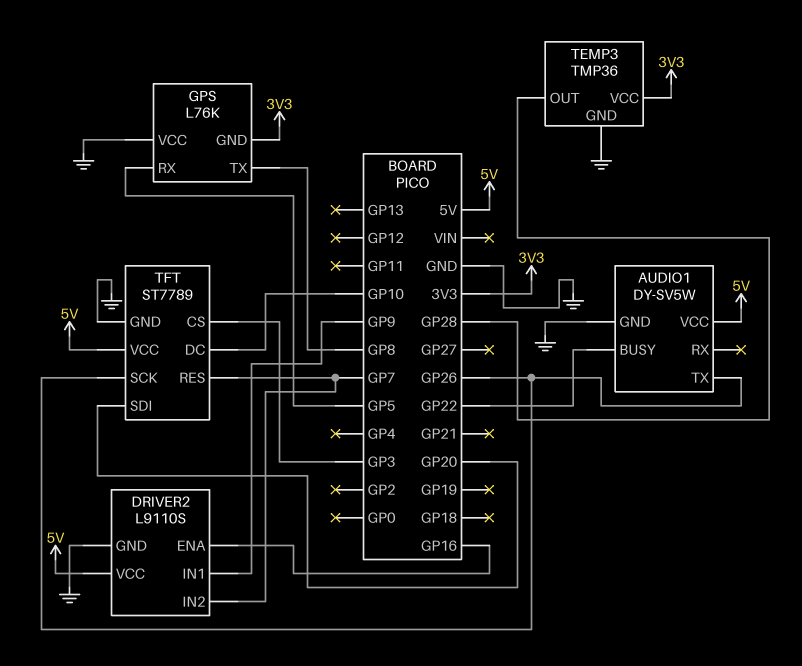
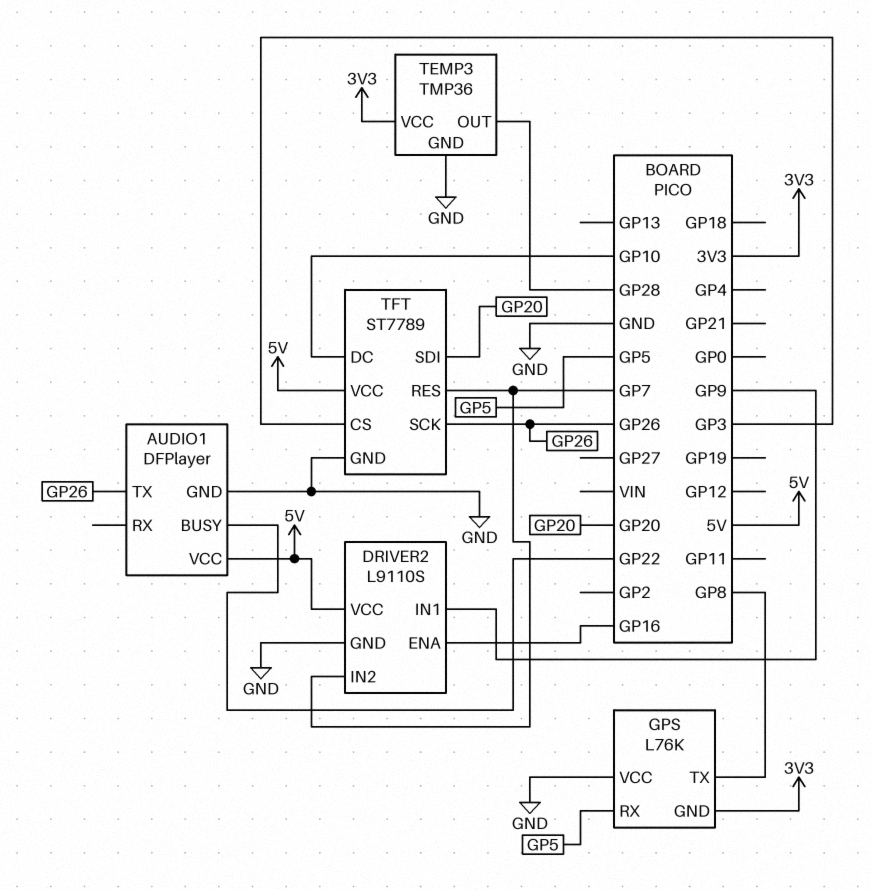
AUDIO1: DY-SV5W -> DFPlayer

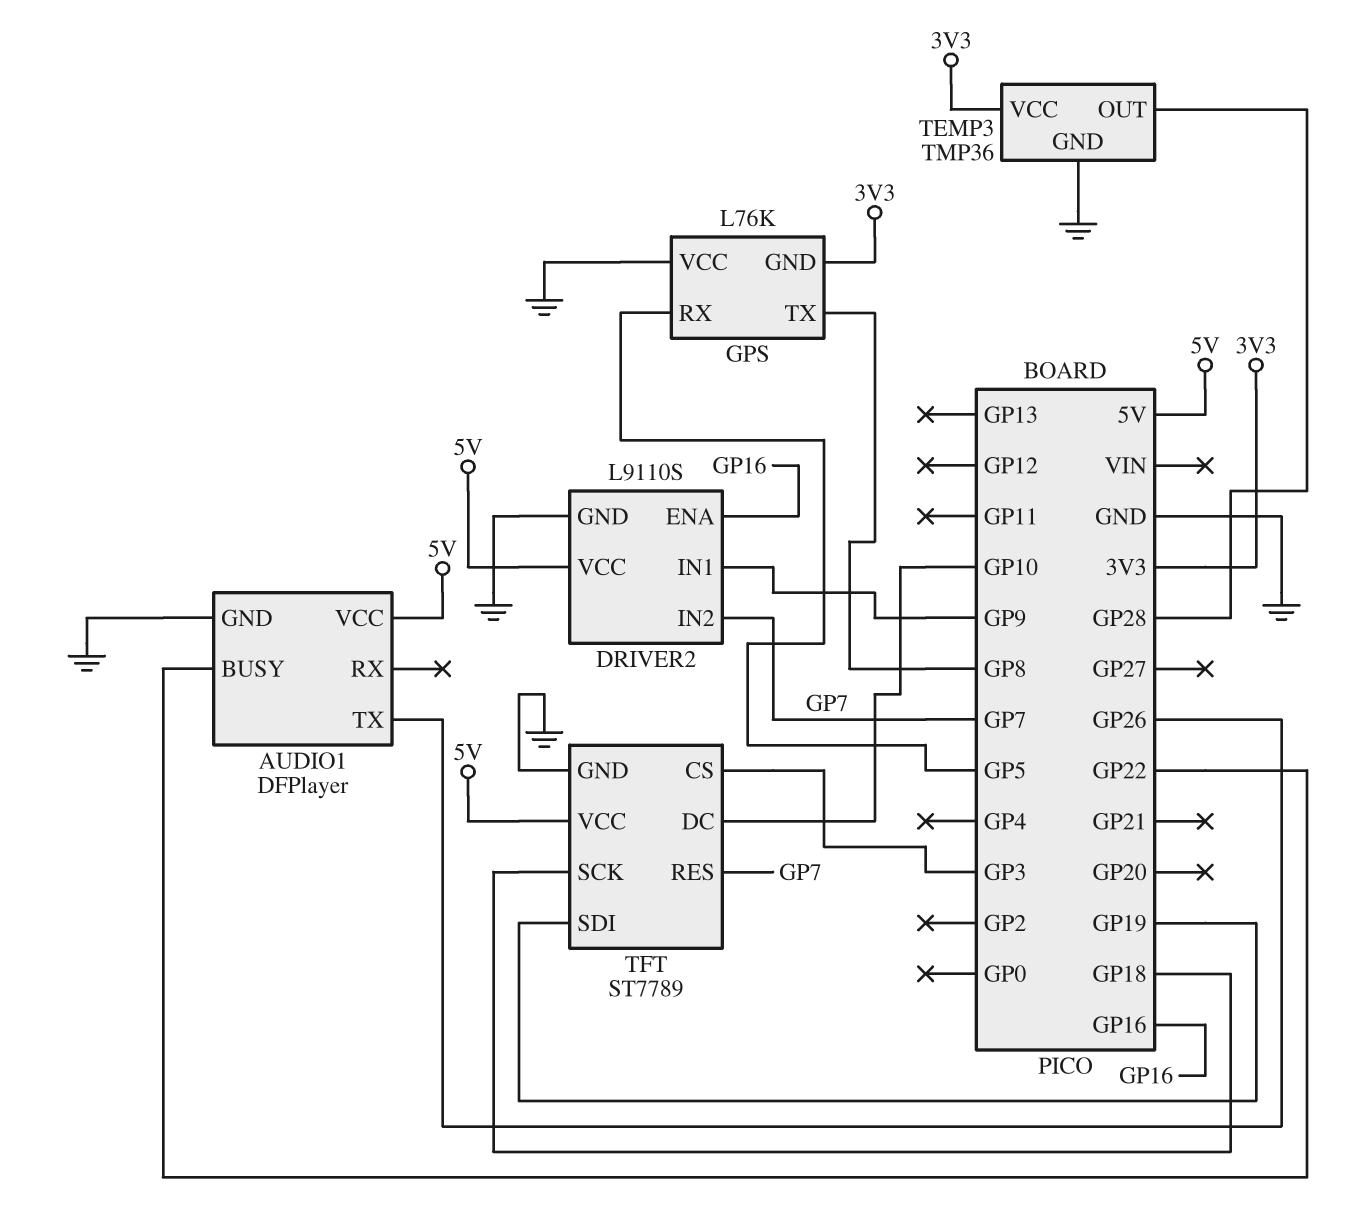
TFT pin SCK: GP26 -> GP18
TFT pin SDI: GP20 -> GP19

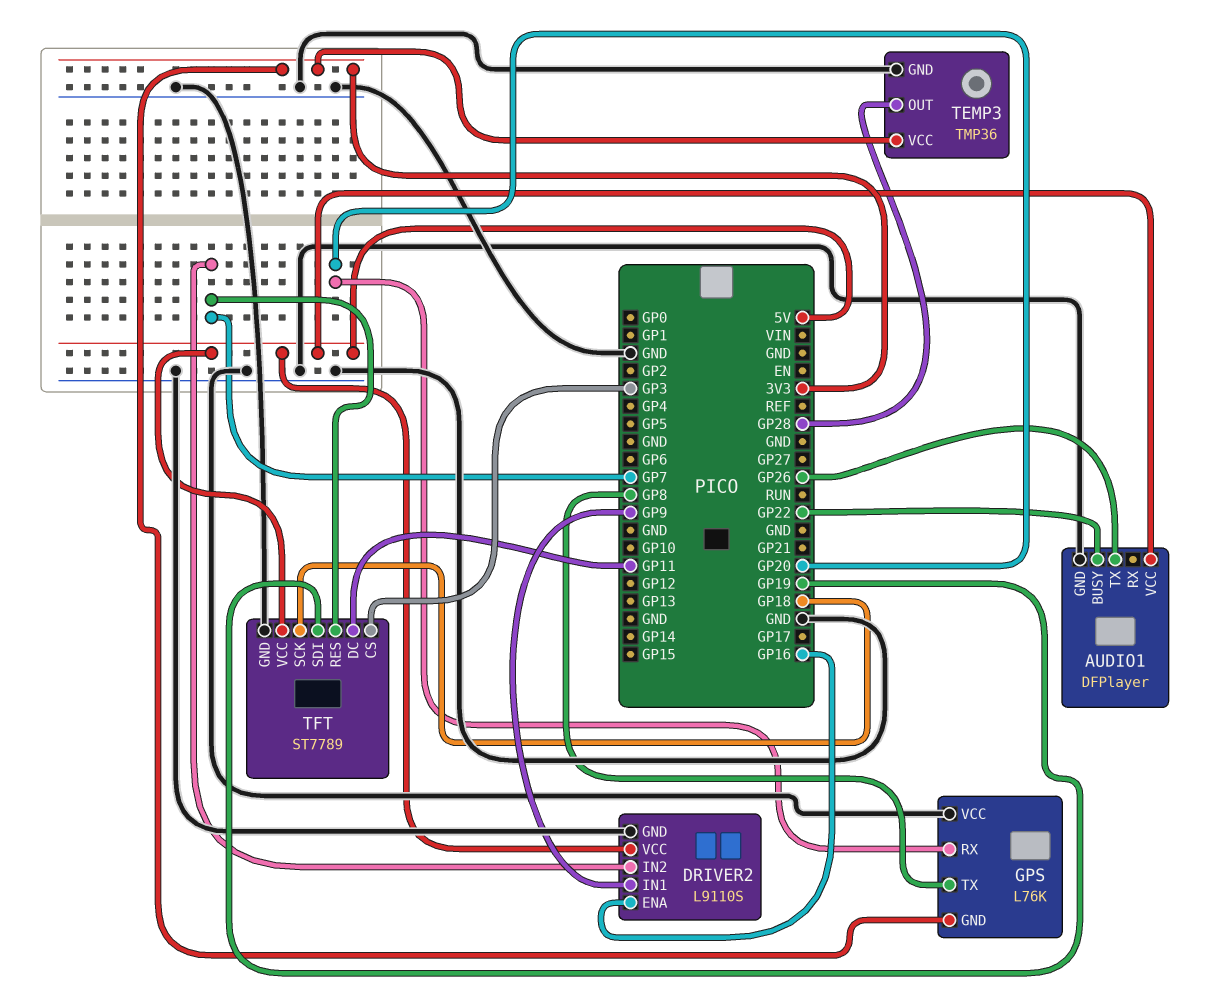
GPS pin RX: GP5 -> GP20
TFT pin DC: GP10 -> GP11

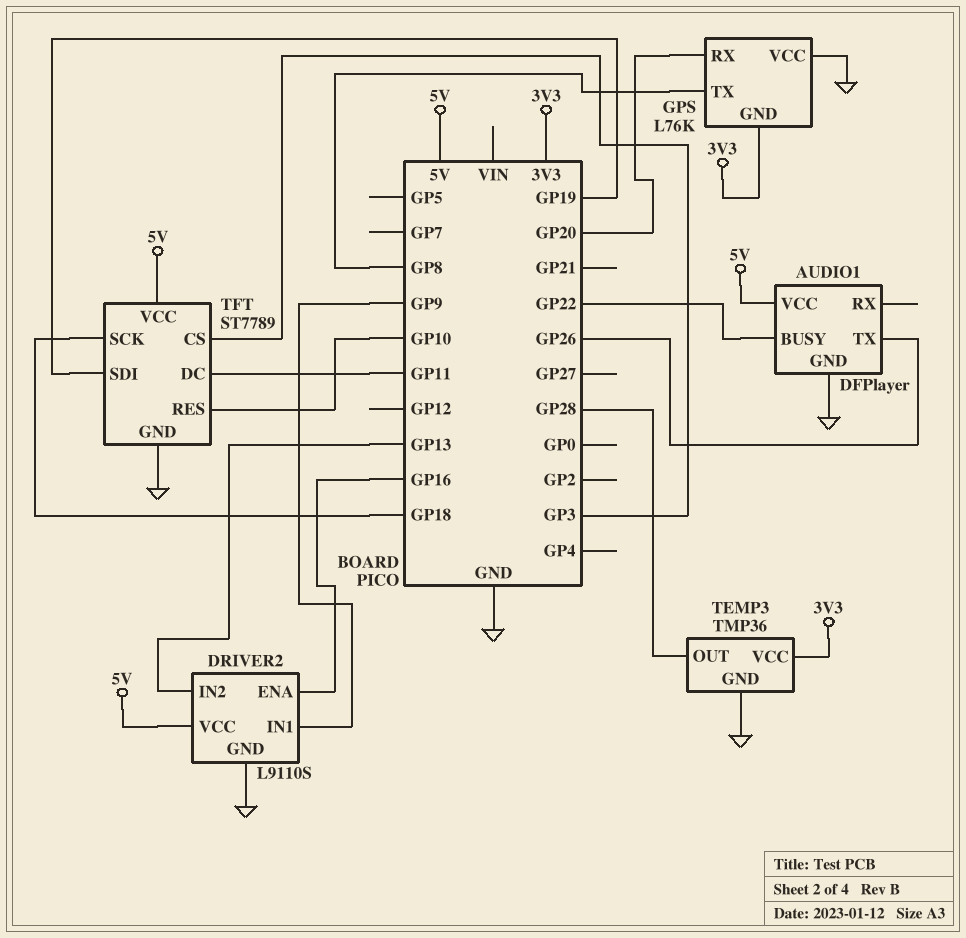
DRIVER2 pin IN2: GP7 -> GP13
TFT pin RES: GP7 -> GP10

